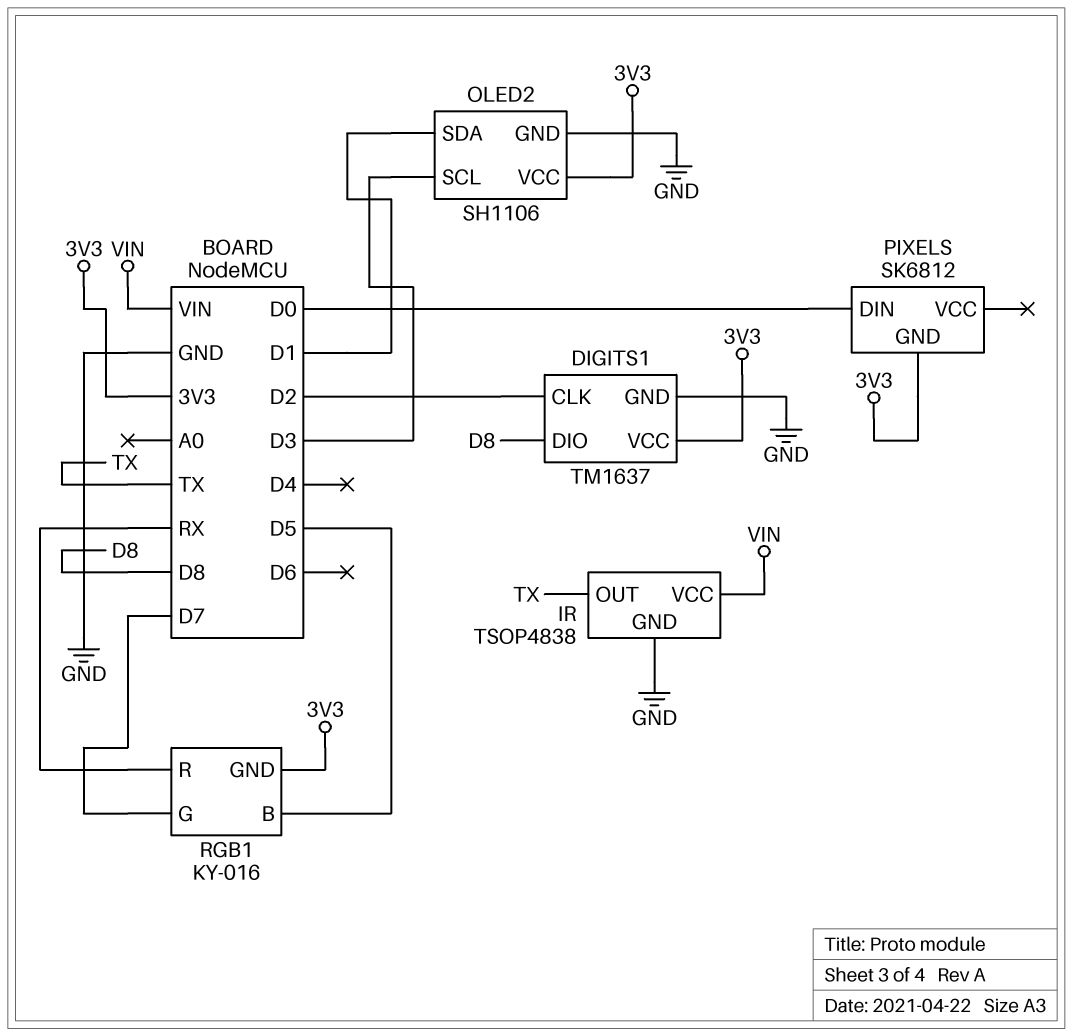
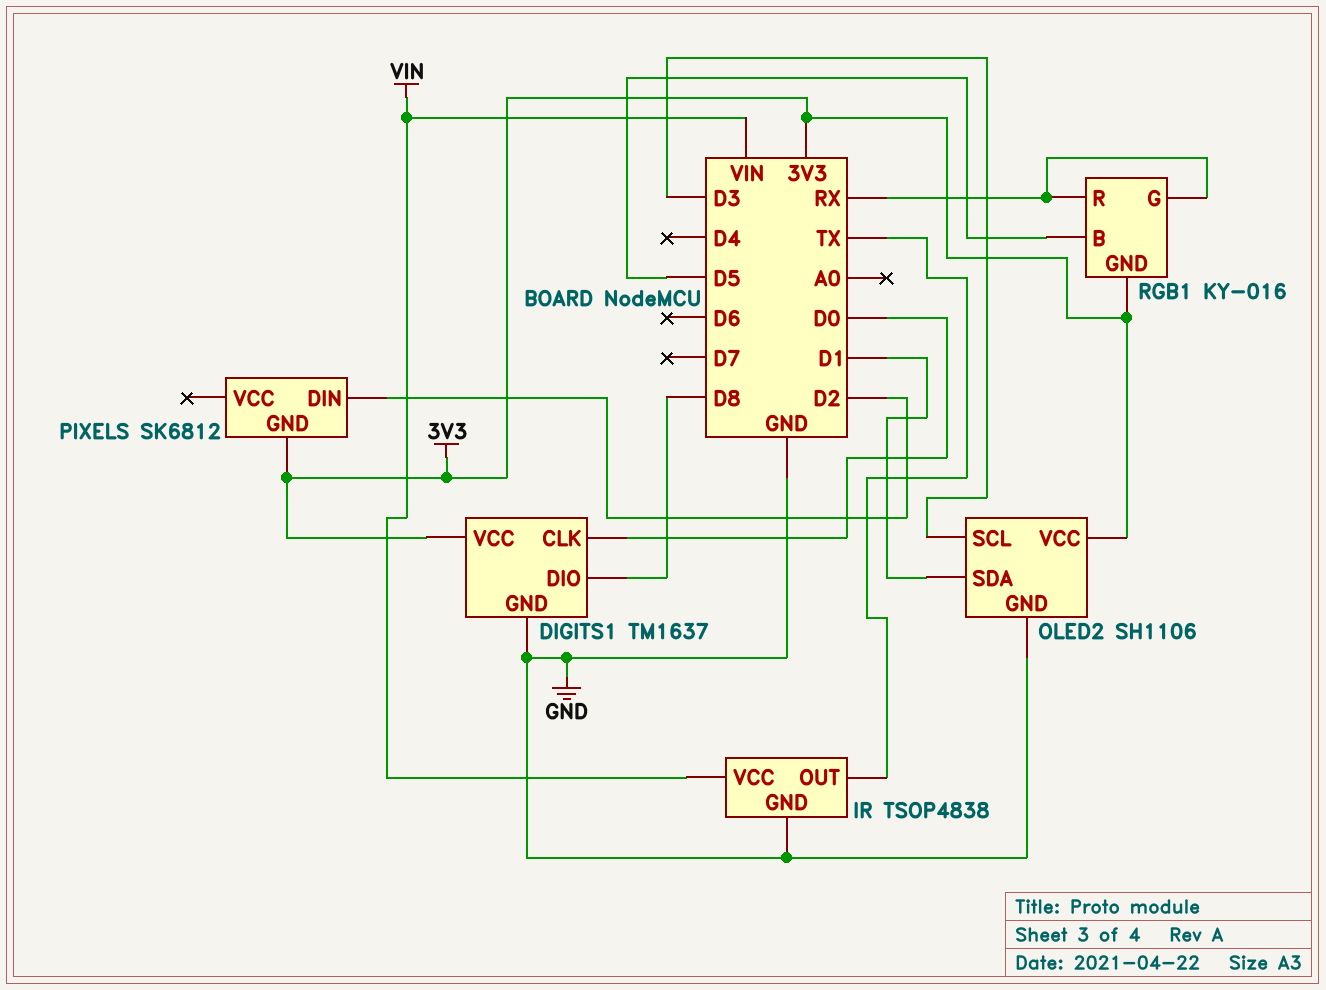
DIGITS1 pin CLK: D2 -> D0
PIXELS pin DIN: D0 -> D2
RGB1 pin G: D7 -> RX

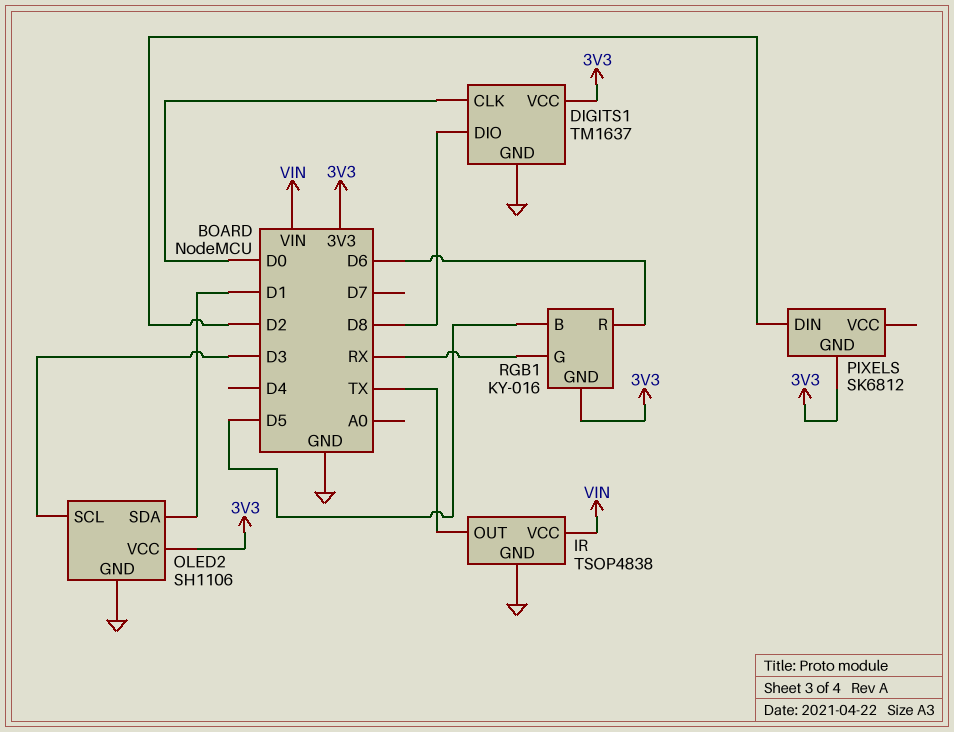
RGB1 pin R: RX -> D6

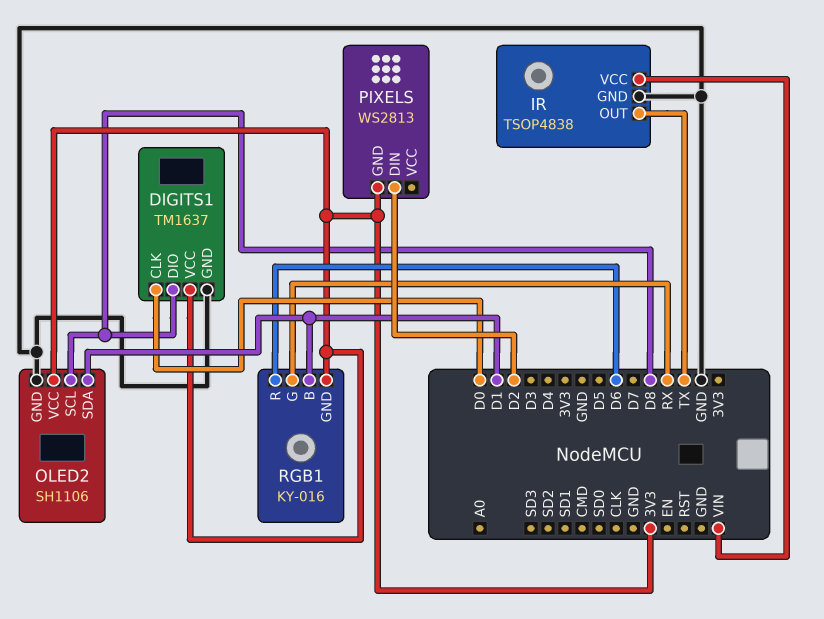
OLED2 pin SCL: D3 -> D8
PIXELS: SK6812 -> WS2813
RGB1 pin B: D5 -> D1

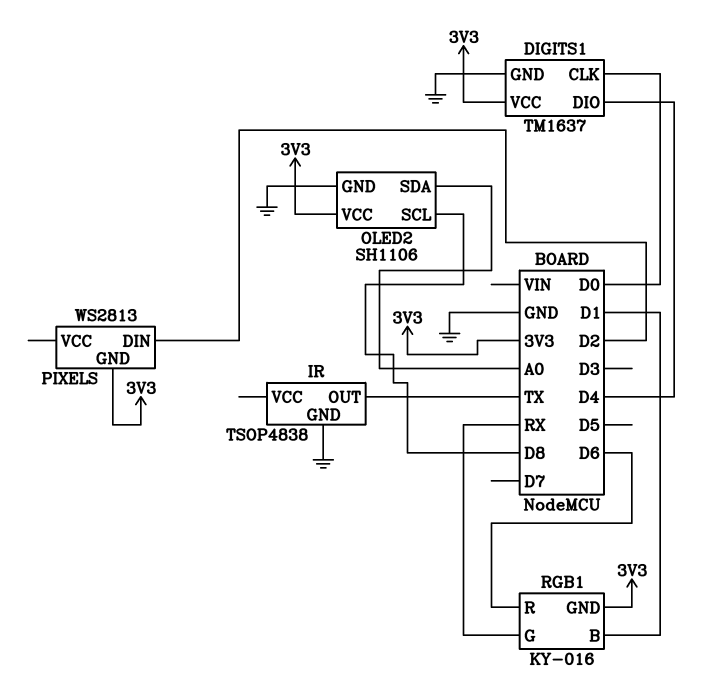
DIGITS1 pin DIO: D8 -> D4
IR pin VCC: VIN -> none
OLED2 pin SDA: D1 -> A0

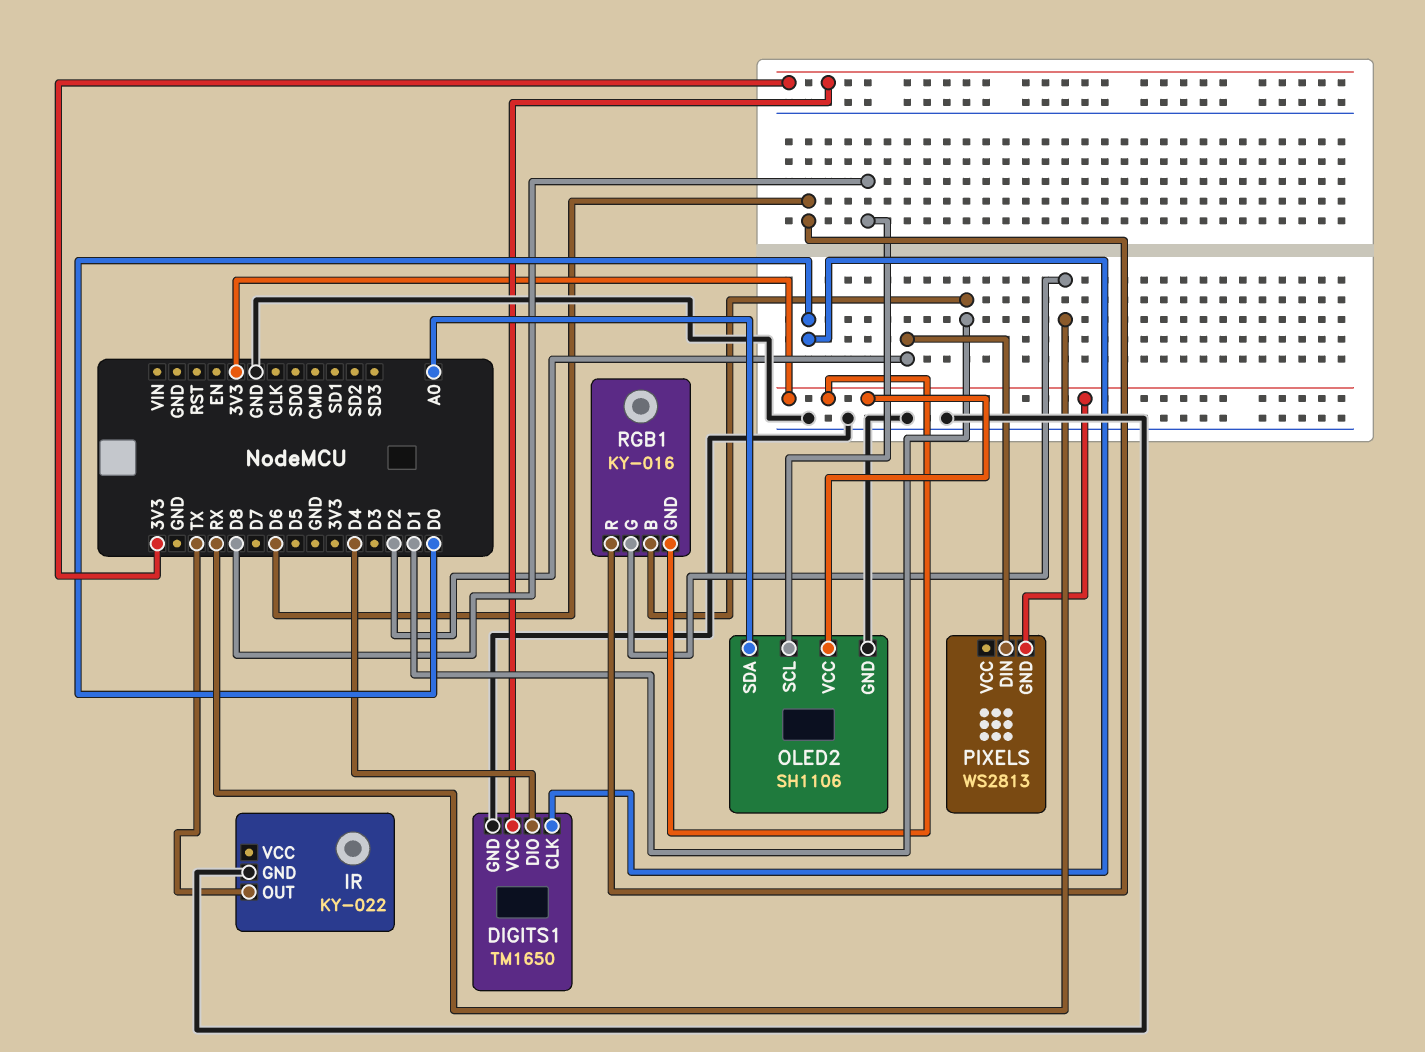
DIGITS1: TM1637 -> TM1650
IR: TSOP4838 -> KY-022

